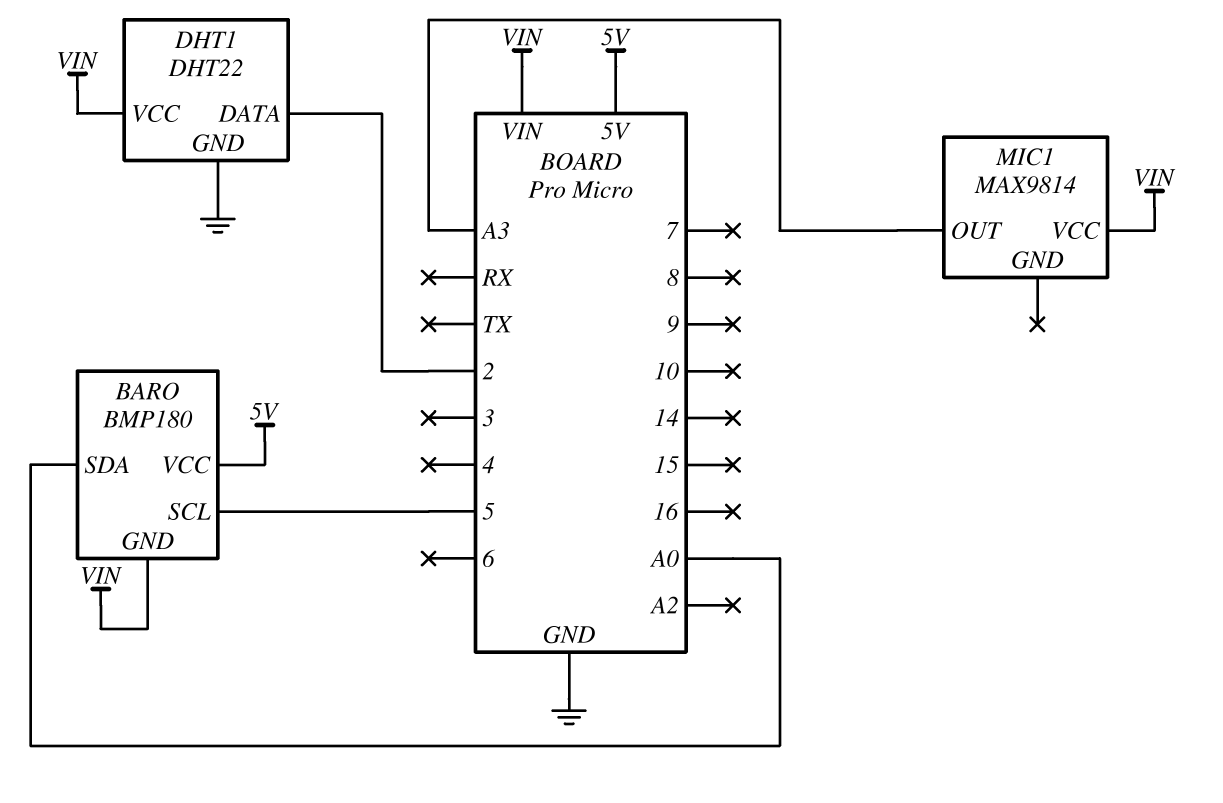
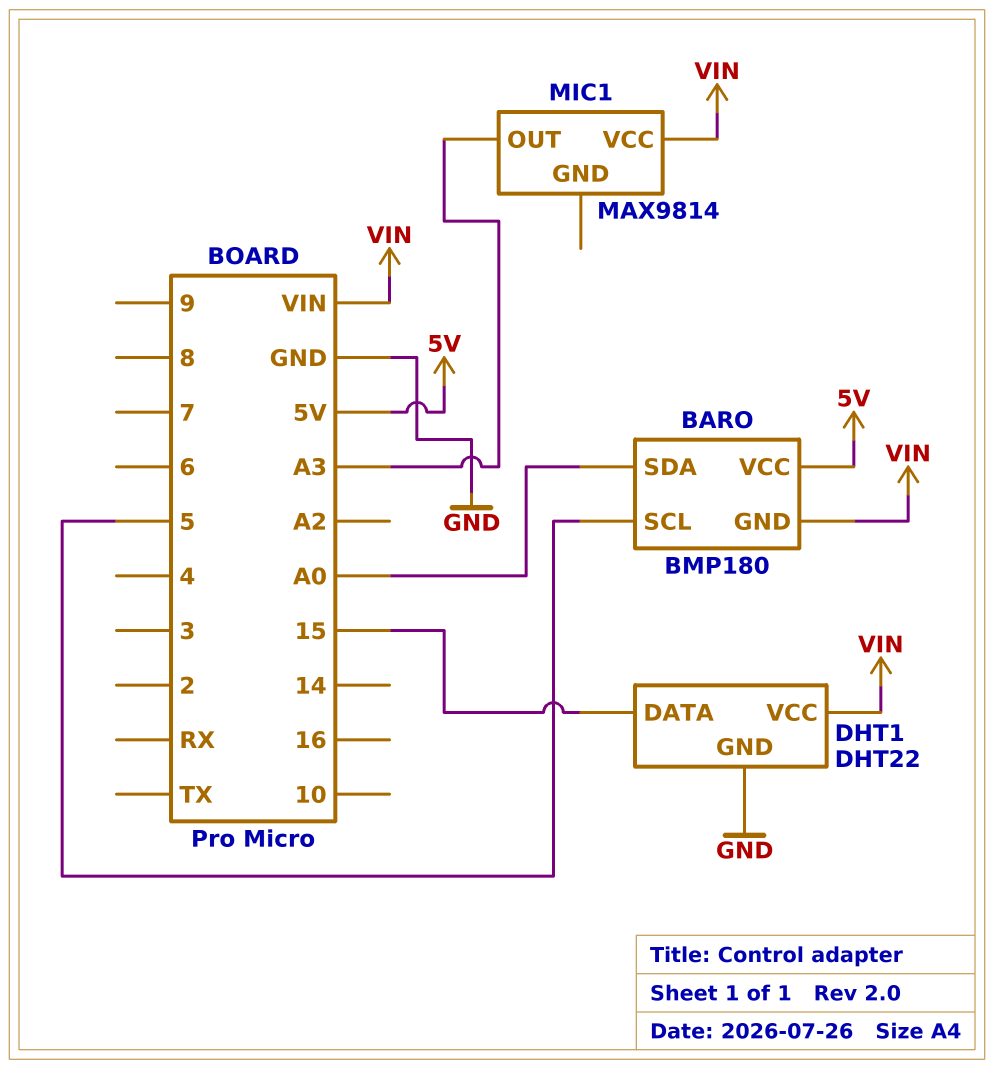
DHT1 pin DATA: 2 -> 15

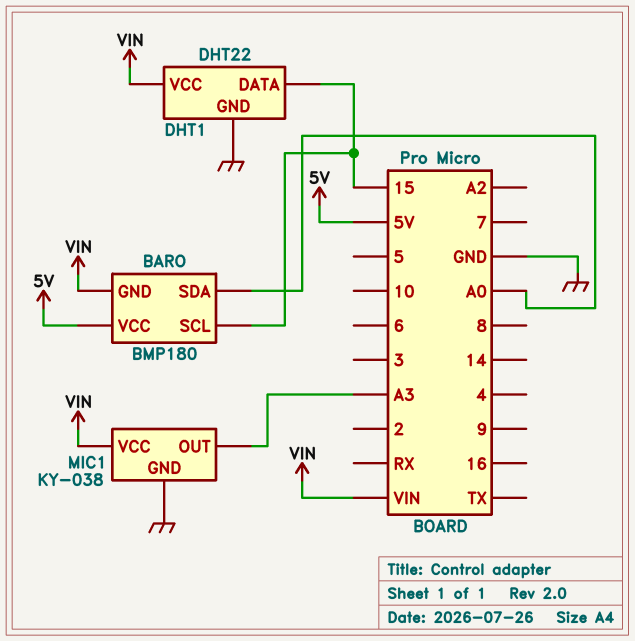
BARO pin SCL: 5 -> 15
MIC1: MAX9814 -> KY-038
MIC1 pin GND: none -> GND

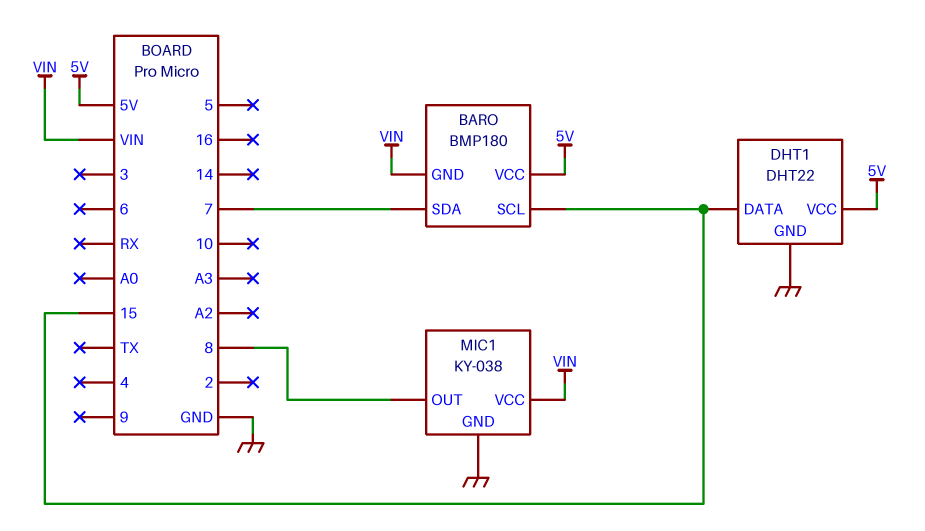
BARO pin SDA: A0 -> 7
DHT1 pin VCC: VIN -> 5V
MIC1 pin OUT: A3 -> 8

